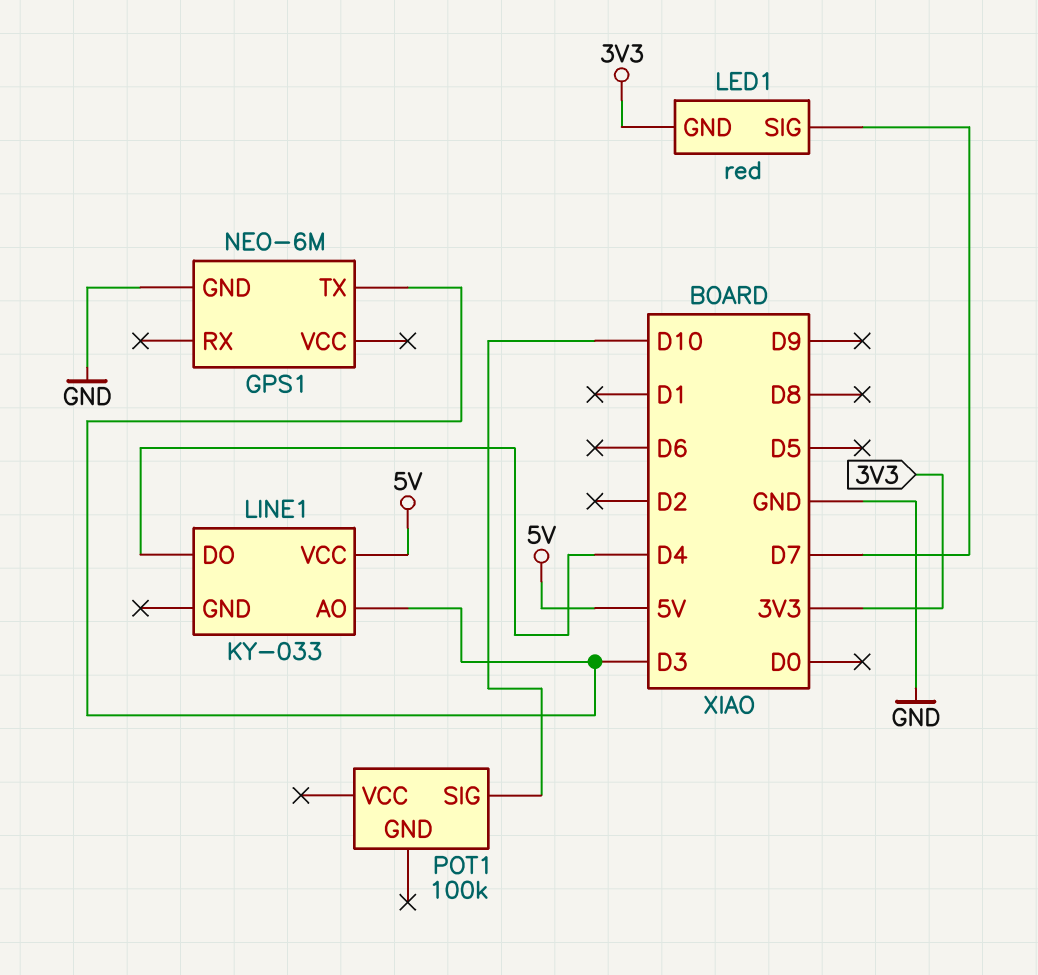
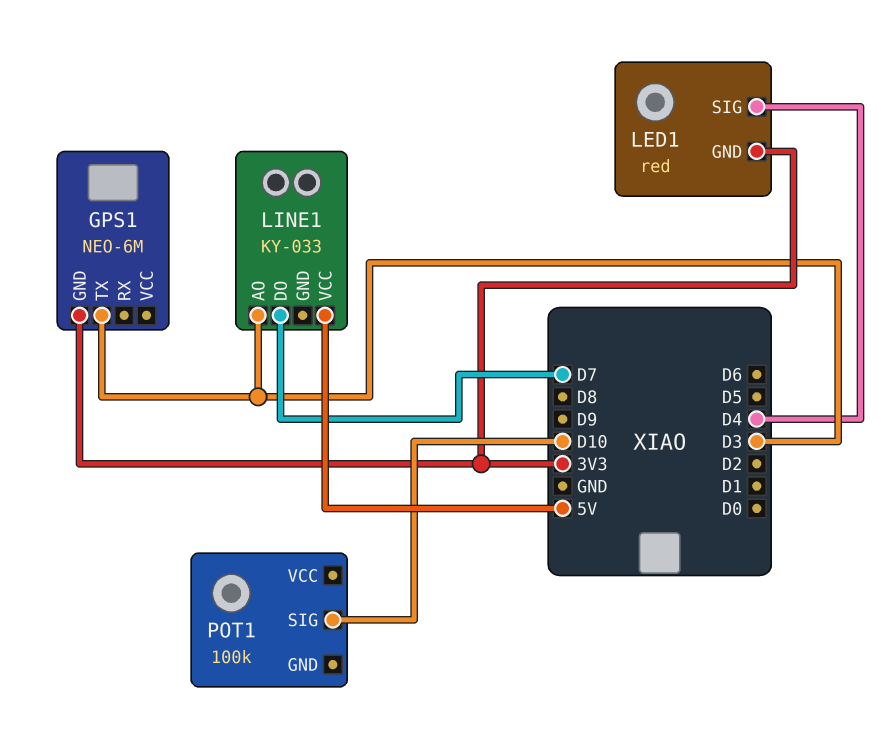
GPS1 pin GND: GND -> 3V3
LED1 pin SIG: D7 -> D4
LINE1 pin DO: D4 -> D7

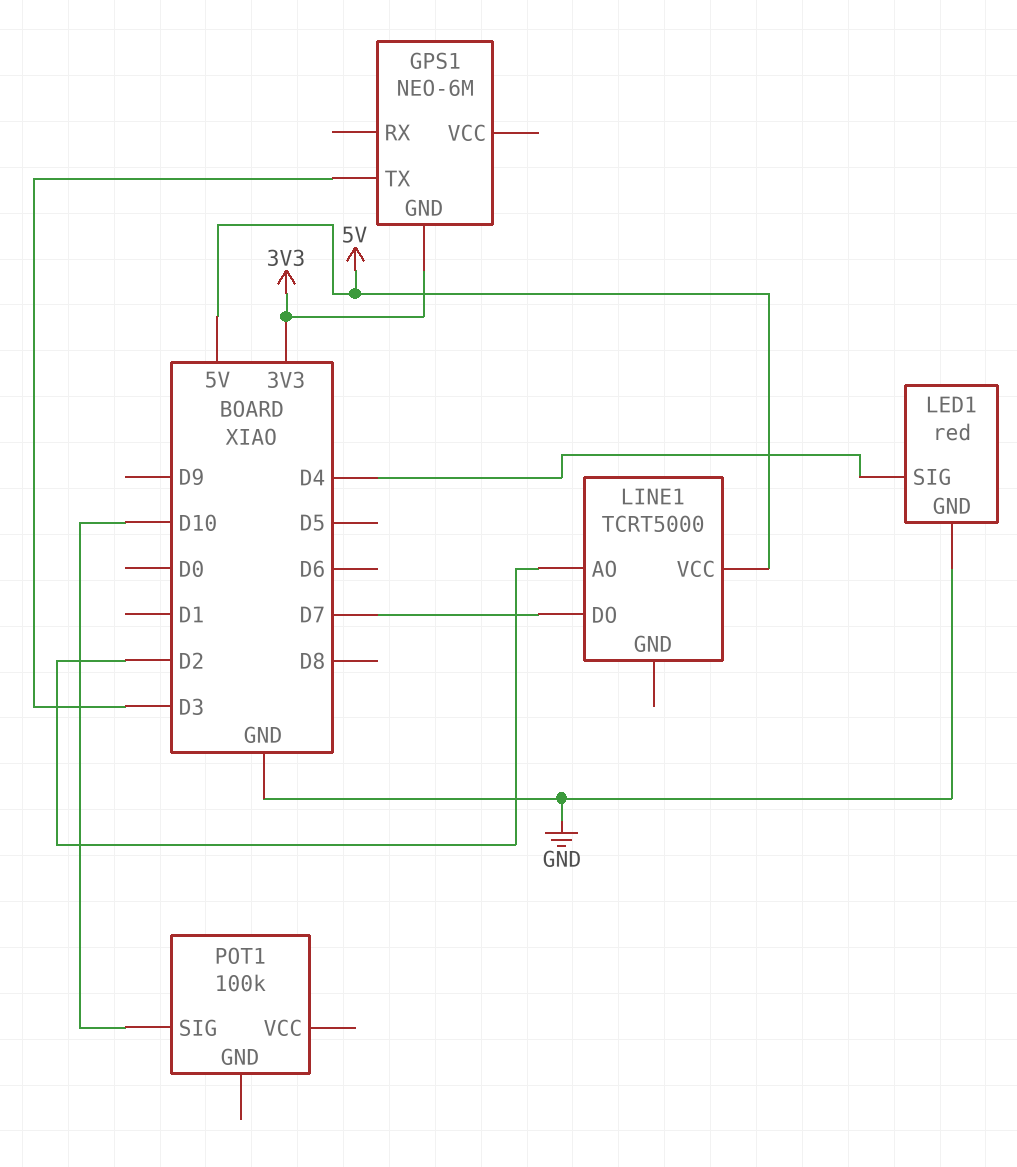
LED1 pin GND: 3V3 -> GND
LINE1: KY-033 -> TCRT5000
LINE1 pin AO: D3 -> D2

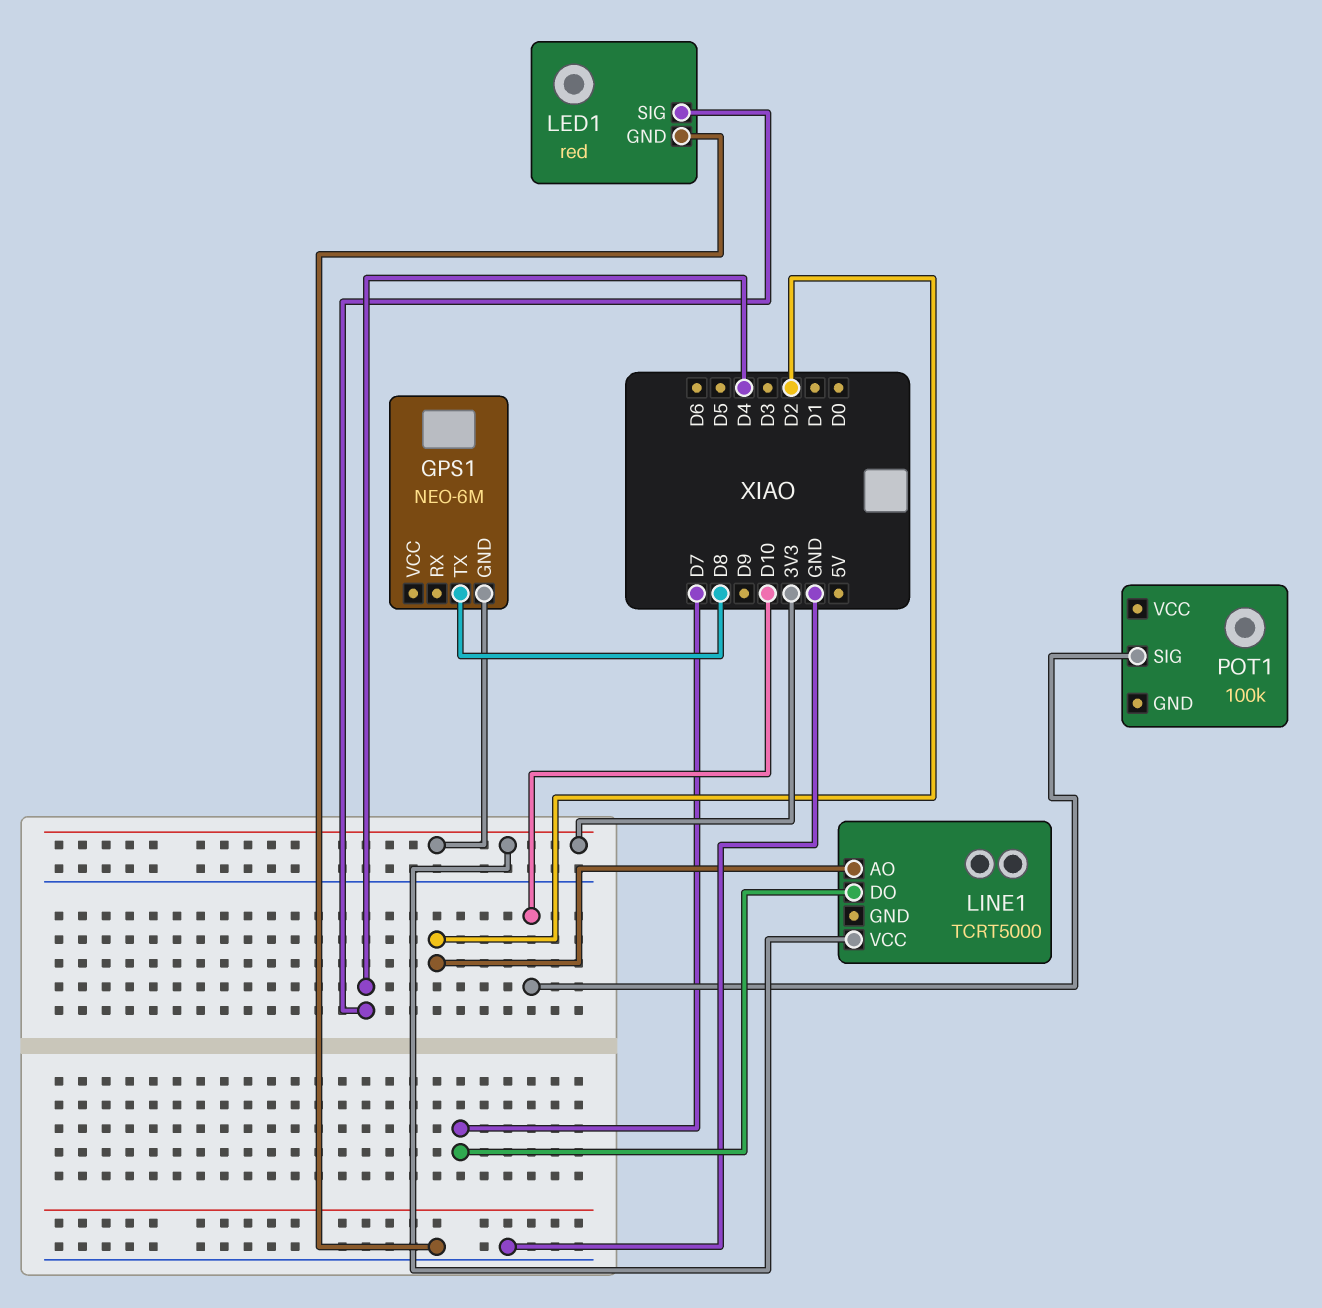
GPS1 pin TX: D3 -> D8
LINE1 pin VCC: 5V -> 3V3

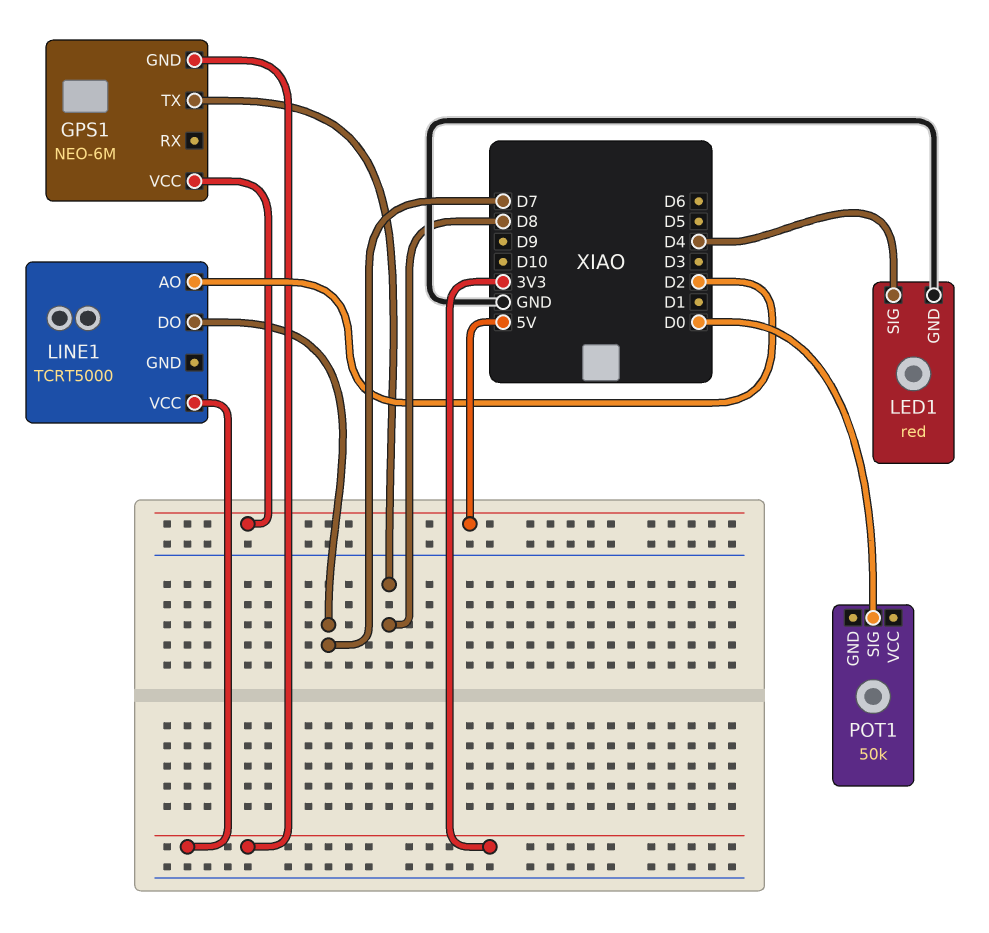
GPS1 pin VCC: none -> 5V
POT1: 100k -> 50k
POT1 pin SIG: D10 -> D0

